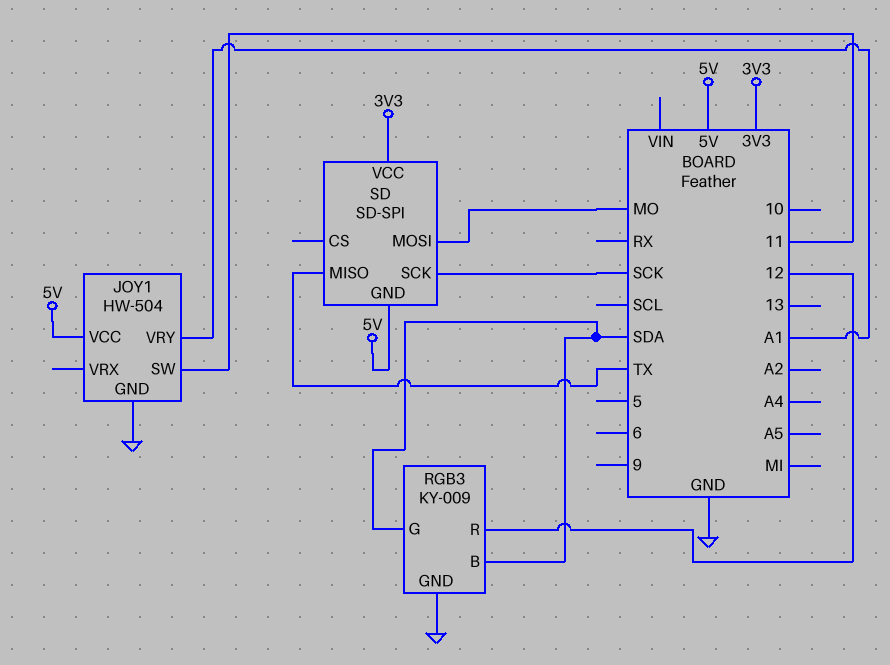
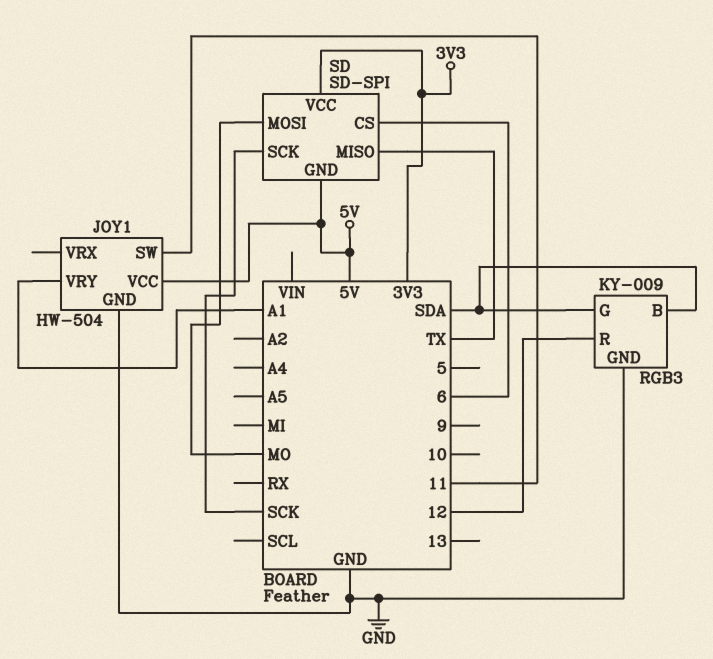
SD pin CS: none -> 6

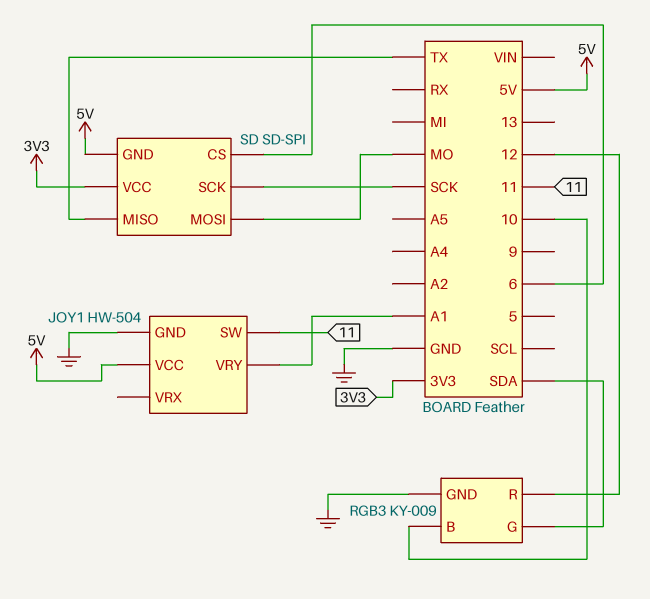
RGB3 pin B: SDA -> 10

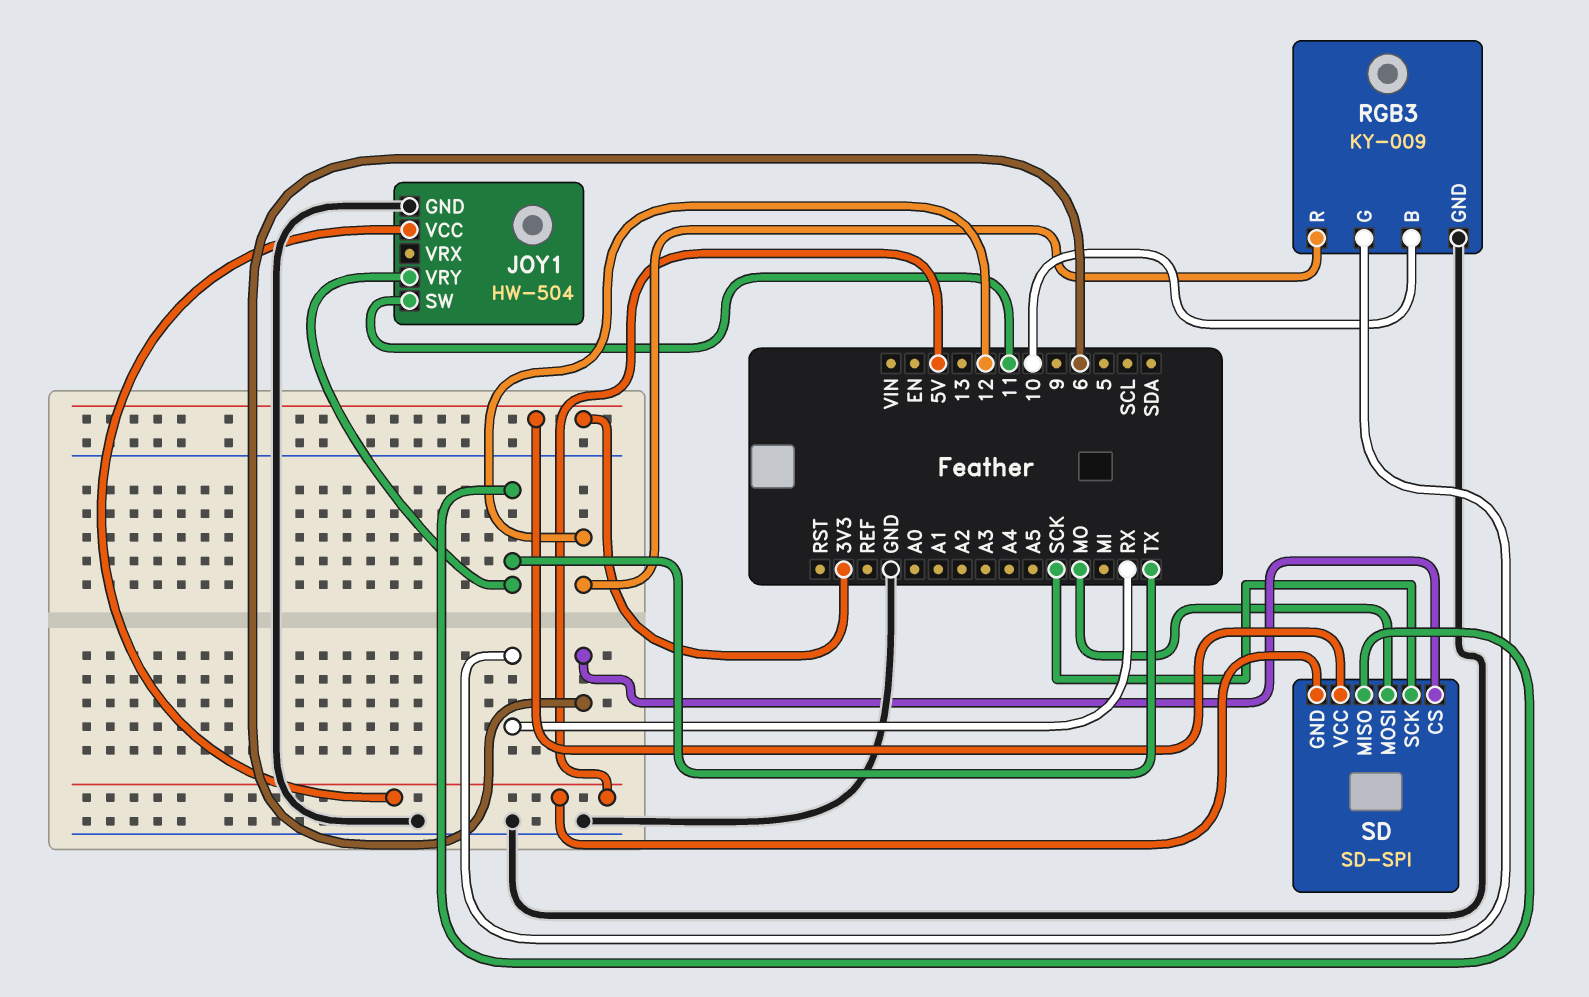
JOY1 pin VRY: A1 -> TX
RGB3 pin G: SDA -> RX

